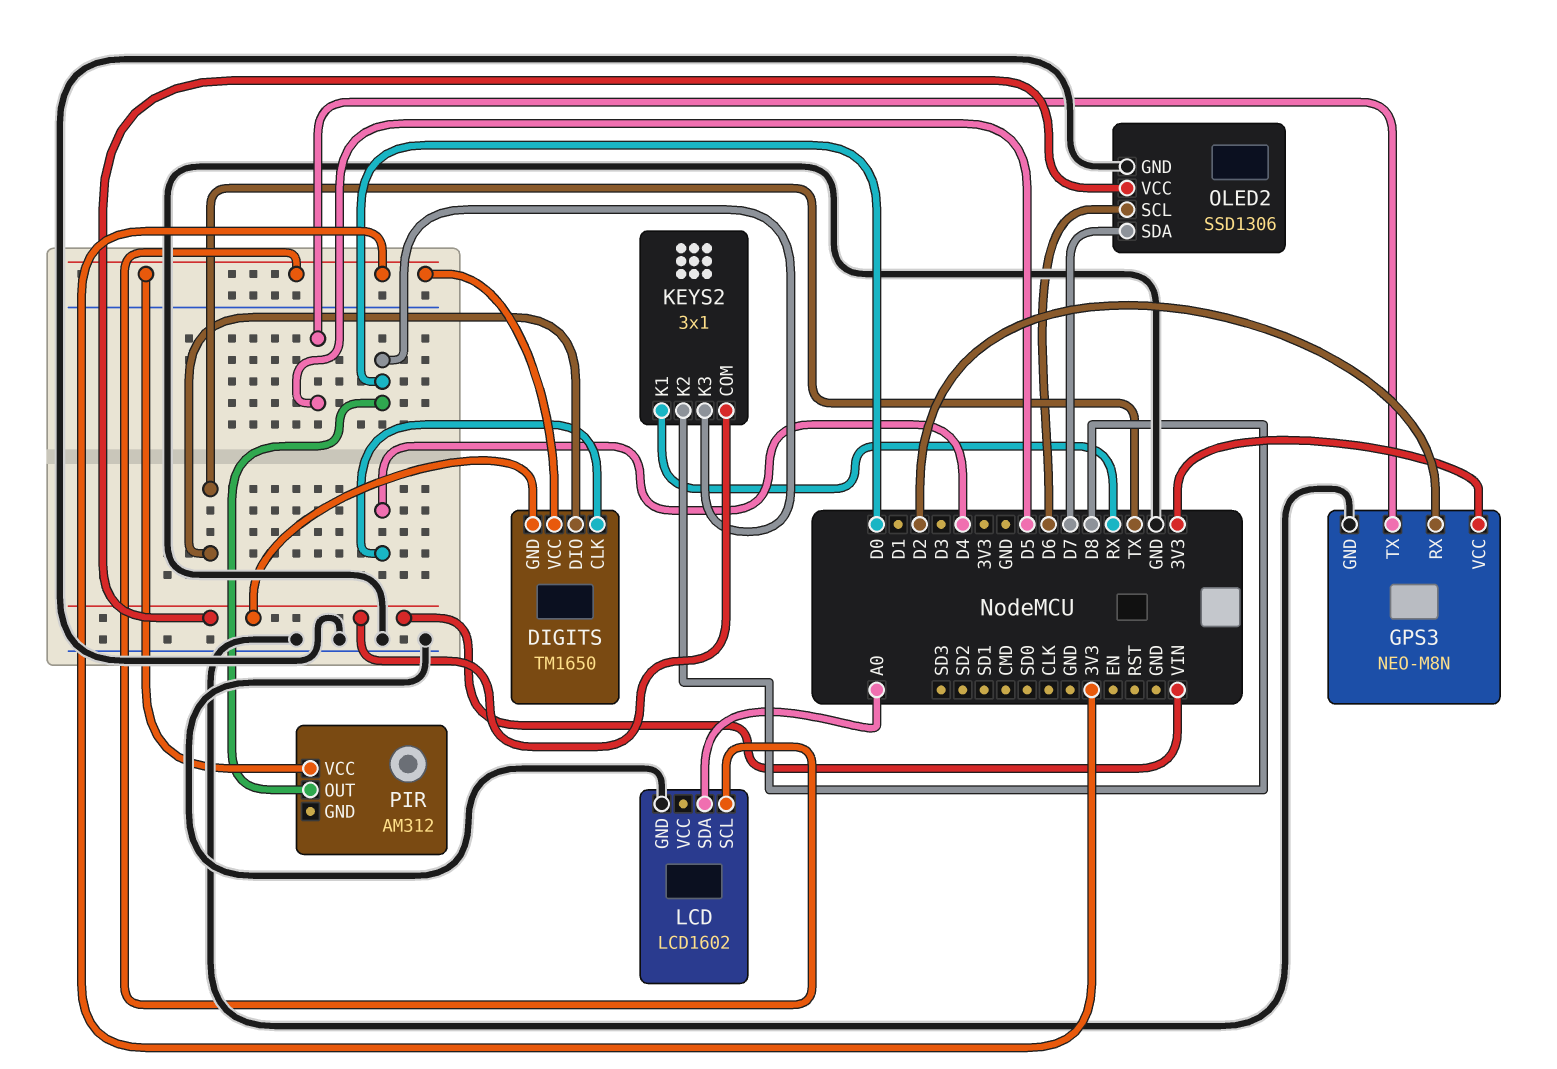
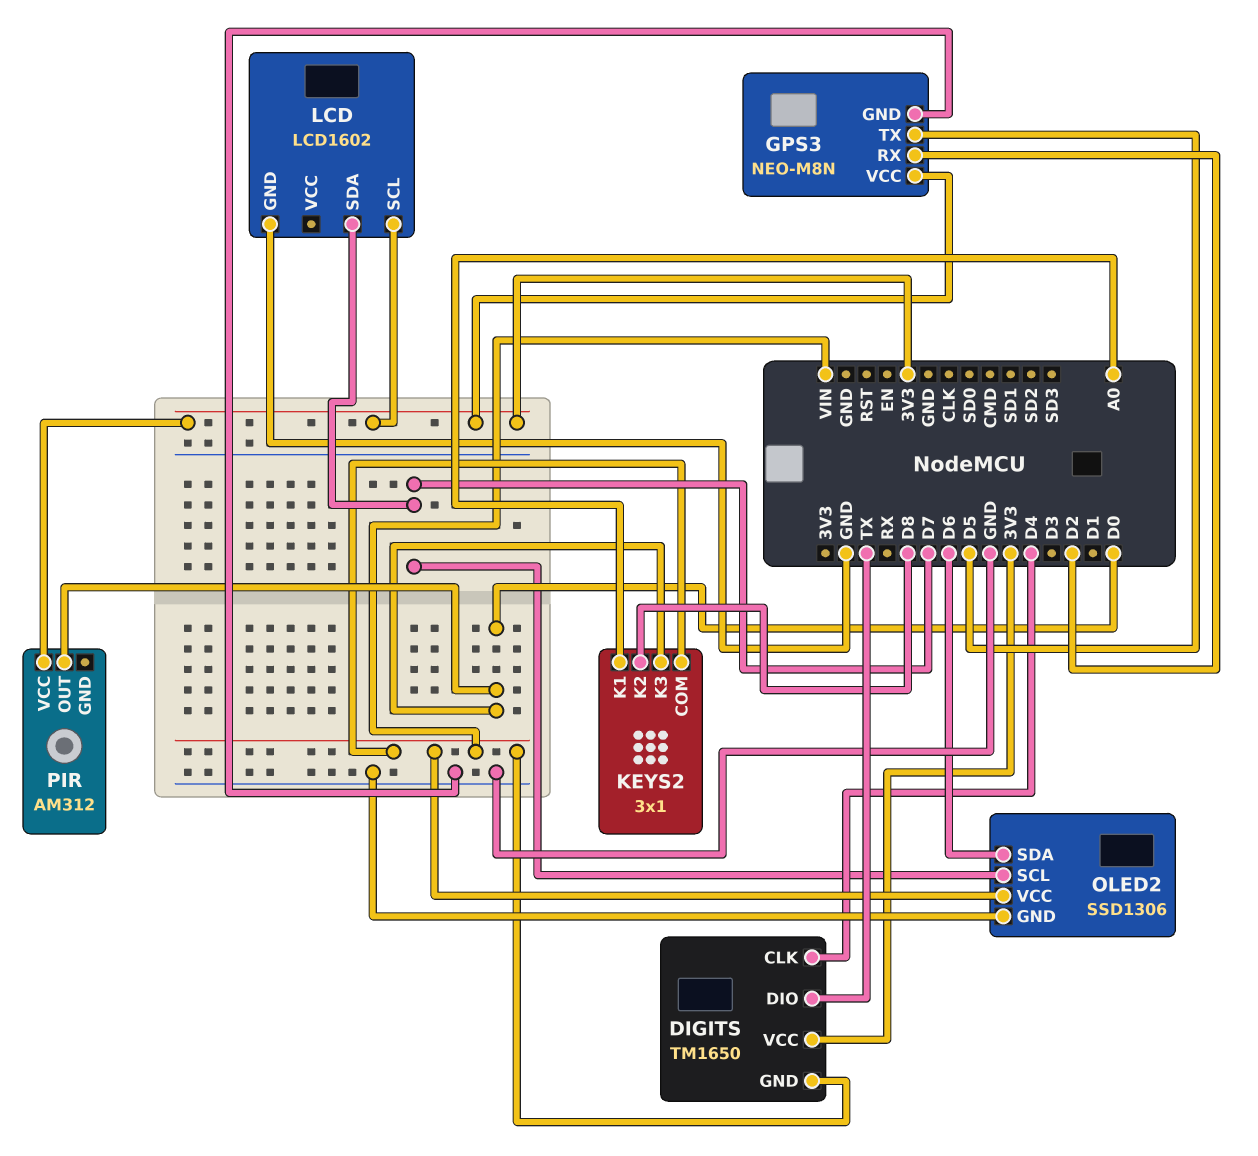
KEYS2 pin K1: RX -> A0
LCD pin SDA: A0 -> D7
OLED2 pin SCL: D6 -> D7
OLED2 pin SDA: D7 -> D6

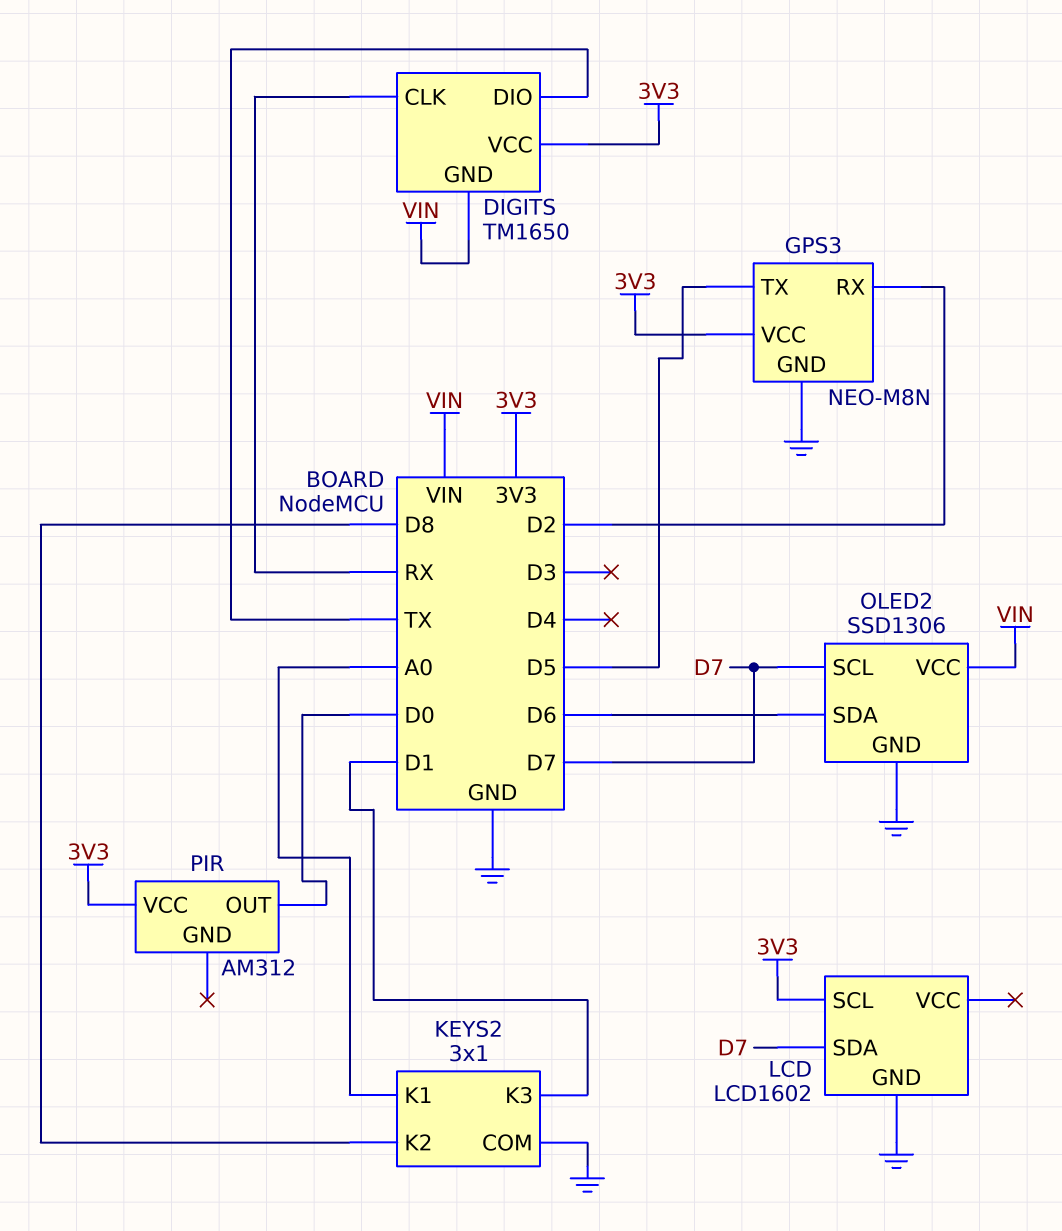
DIGITS pin CLK: D4 -> RX
KEYS2 pin COM: VIN -> GND
KEYS2 pin K3: D0 -> D1

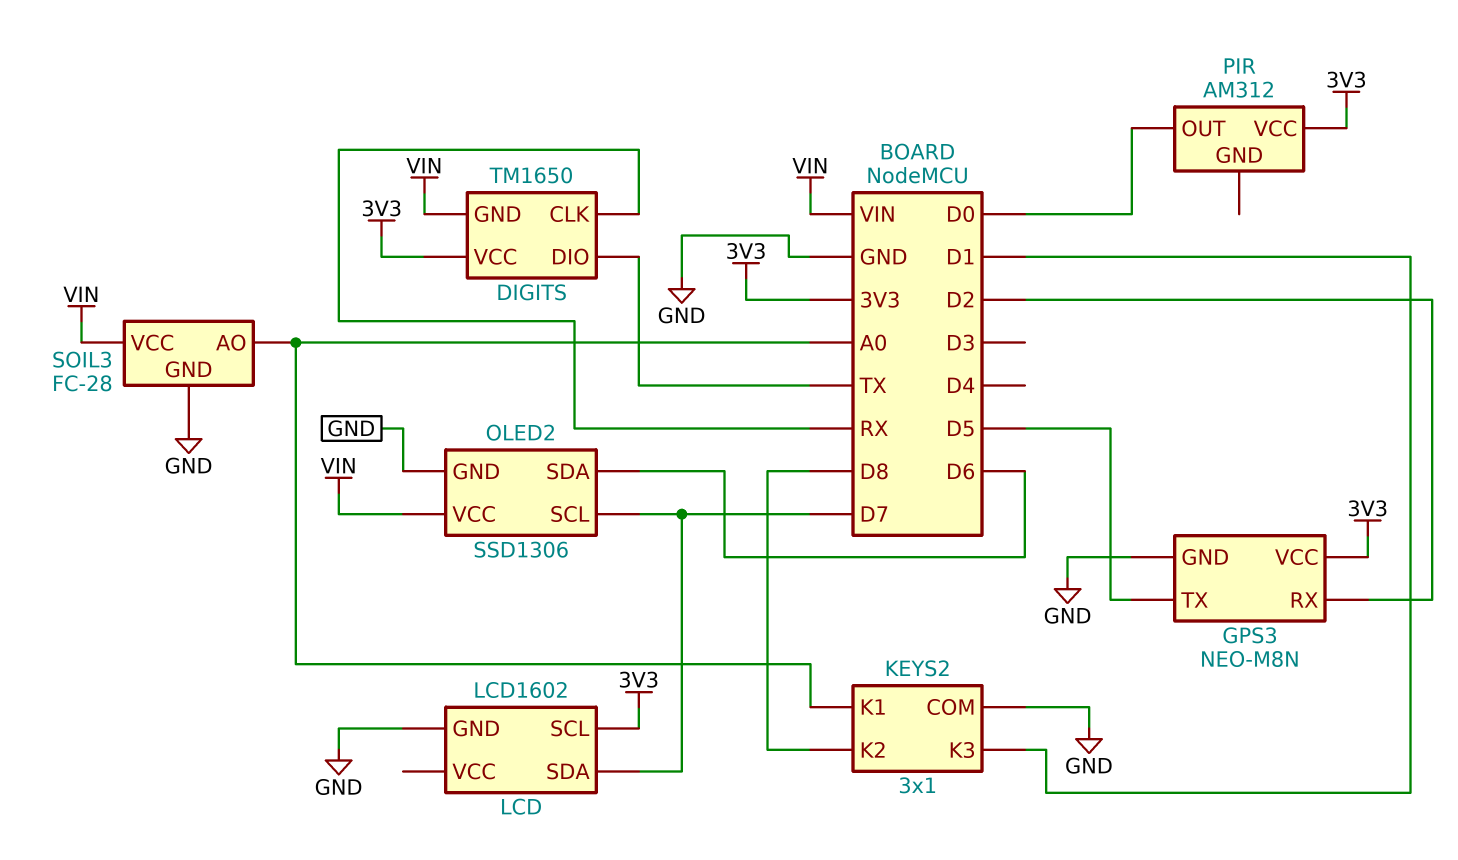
SOIL3: none -> FC-28
SOIL3 pin AO: none -> A0
SOIL3 pin GND: none -> GND
SOIL3 pin VCC: none -> VIN

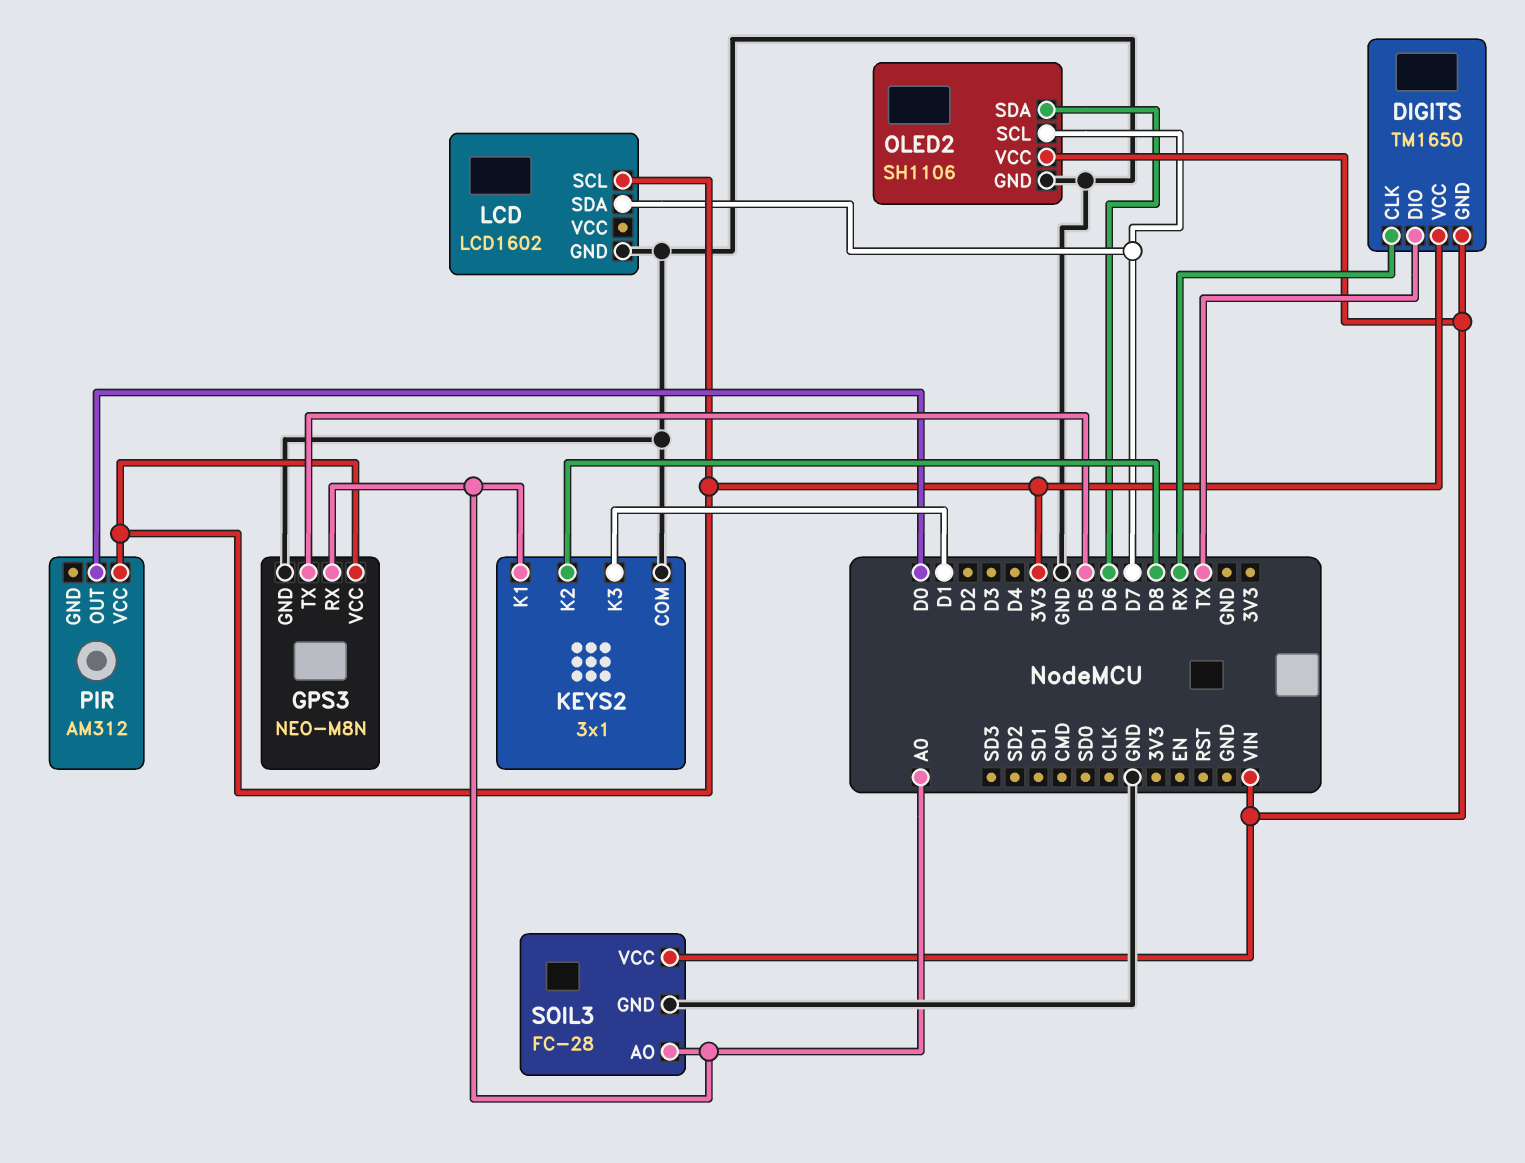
GPS3 pin RX: D2 -> A0
OLED2: SSD1306 -> SH1106

